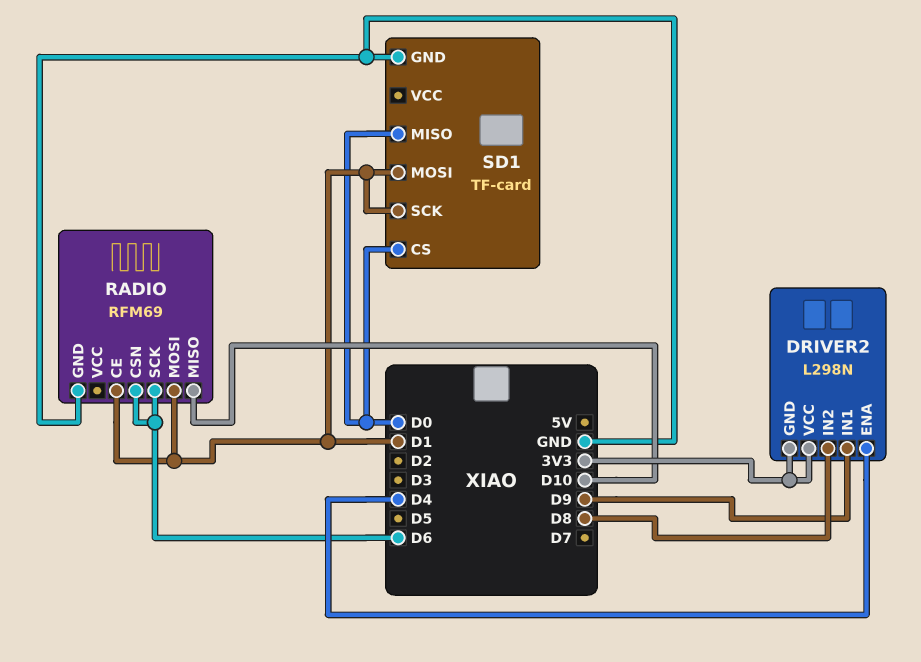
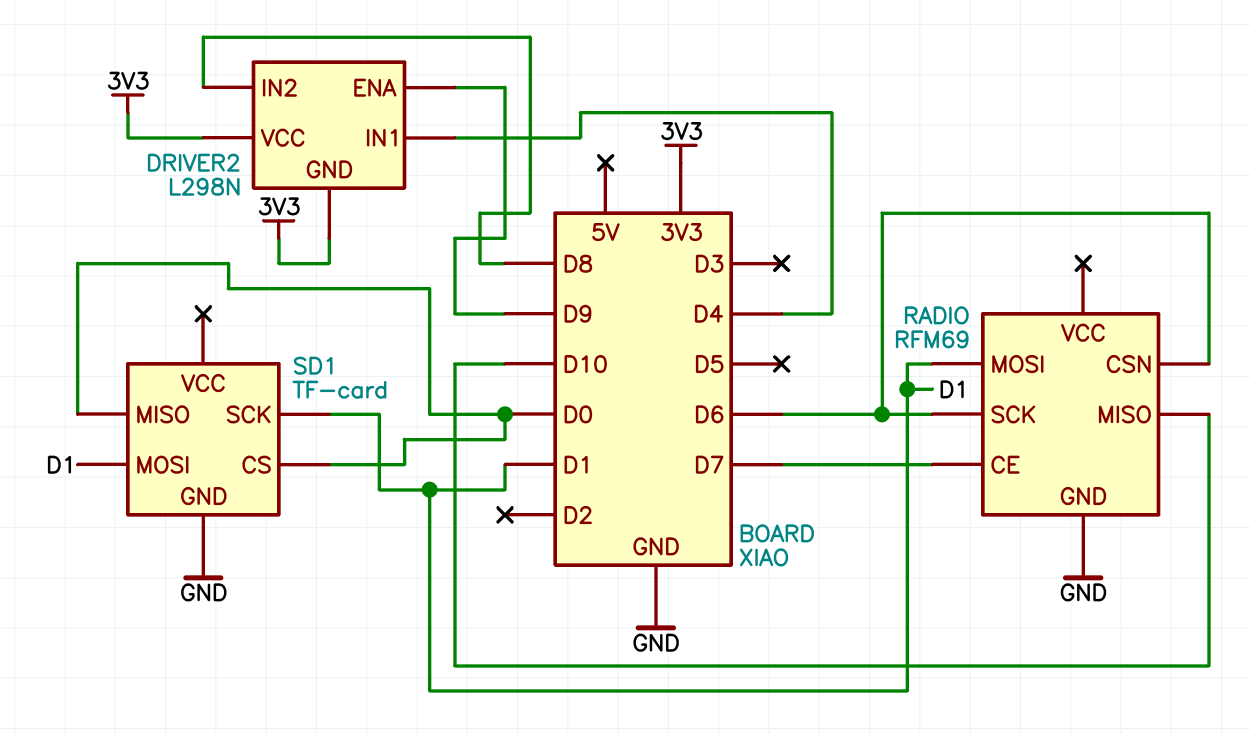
DRIVER2 pin ENA: D4 -> D9
DRIVER2 pin IN1: D9 -> D4
RADIO pin CE: D1 -> D7

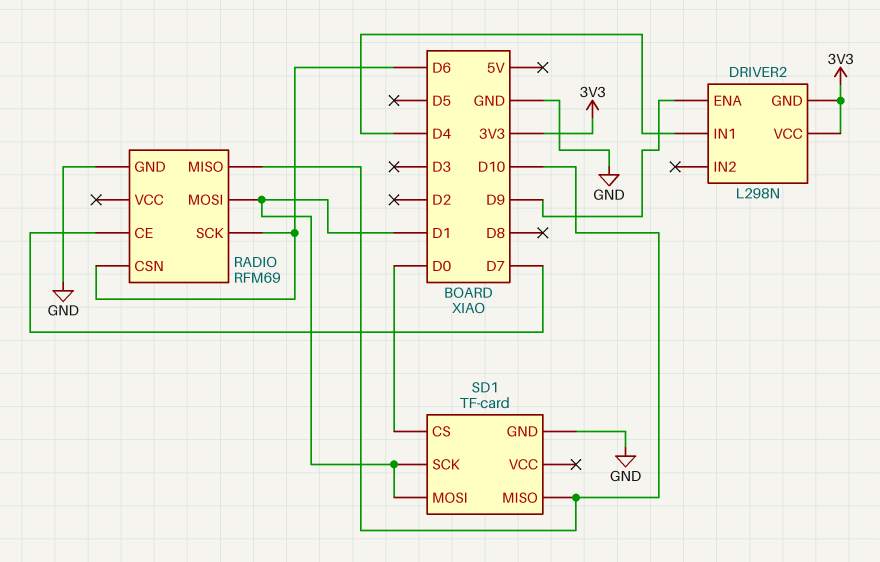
DRIVER2 pin IN2: D8 -> none
SD1 pin MISO: D0 -> D10

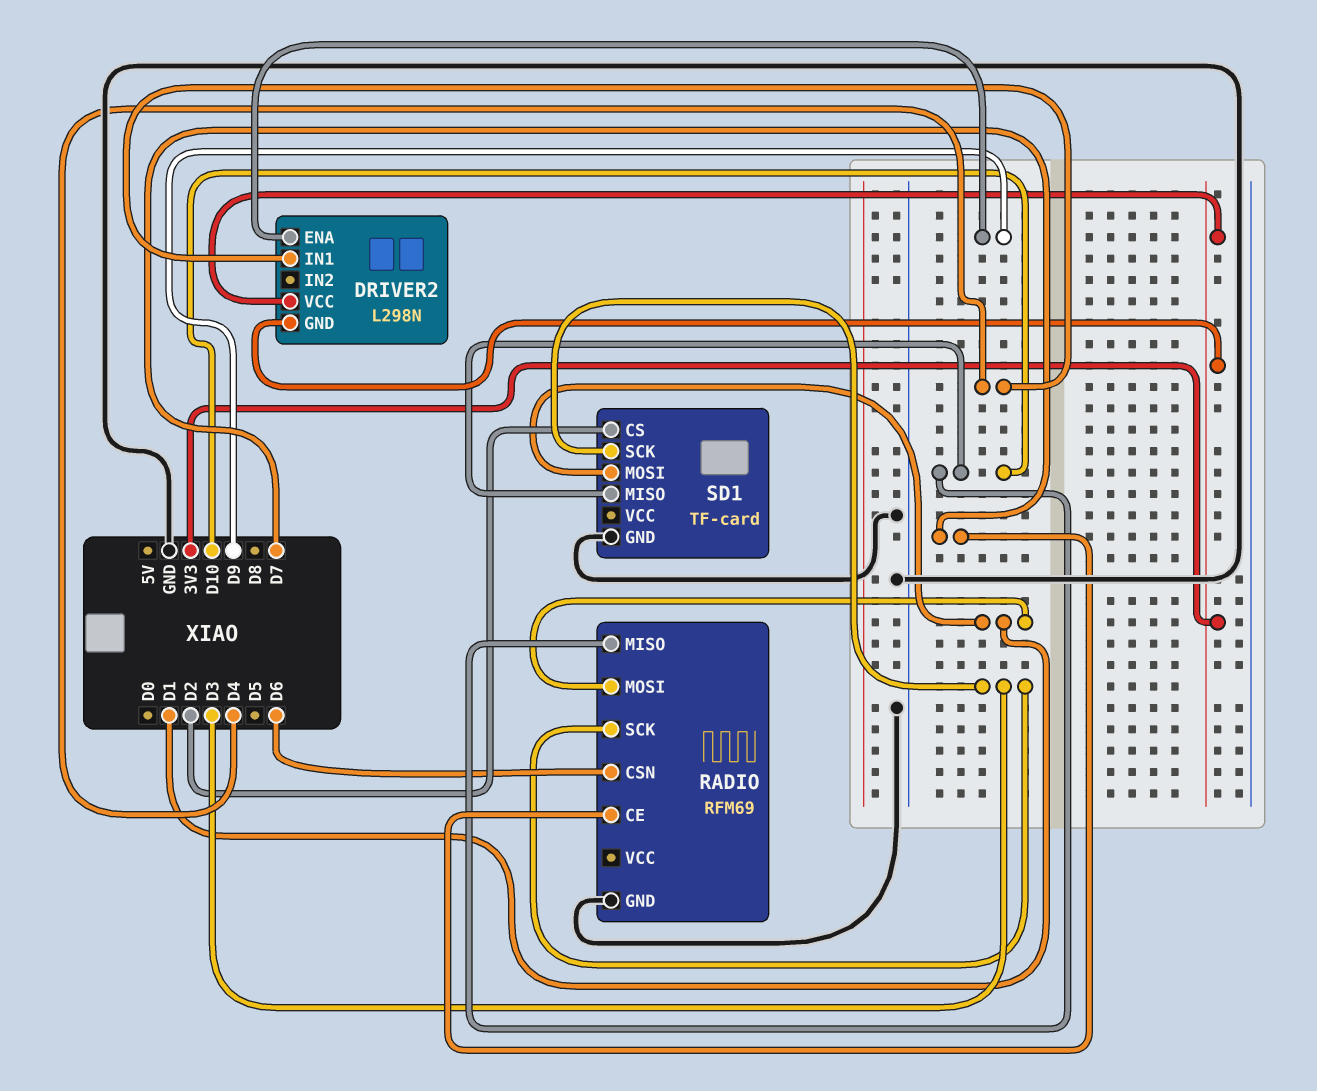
RADIO pin SCK: D6 -> D3
SD1 pin CS: D0 -> D2
SD1 pin SCK: D1 -> D3

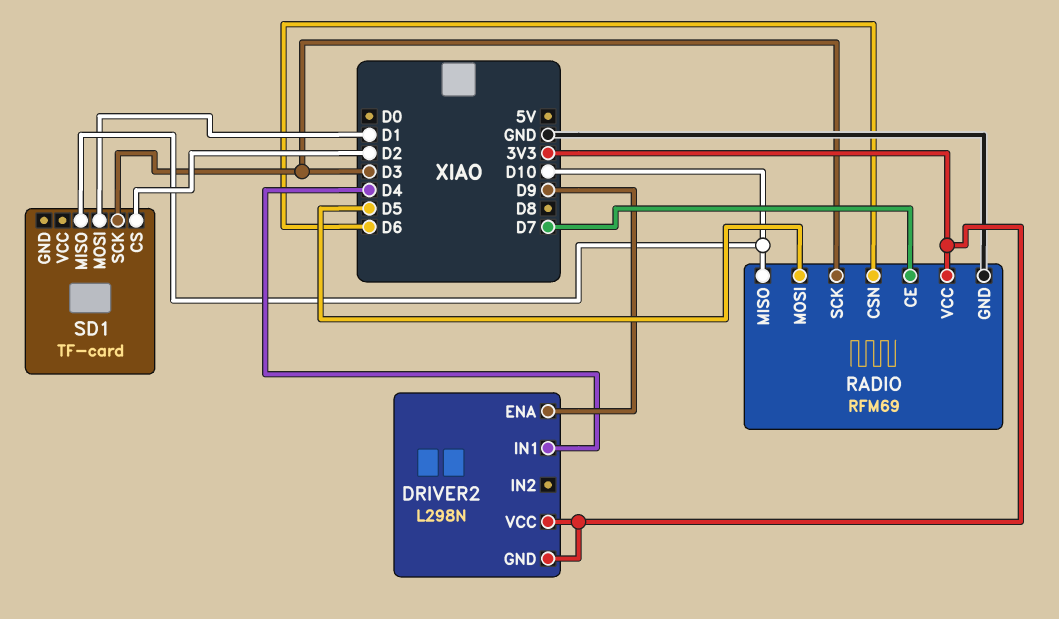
RADIO pin MOSI: D1 -> D5
RADIO pin VCC: none -> 3V3
SD1 pin GND: GND -> none

